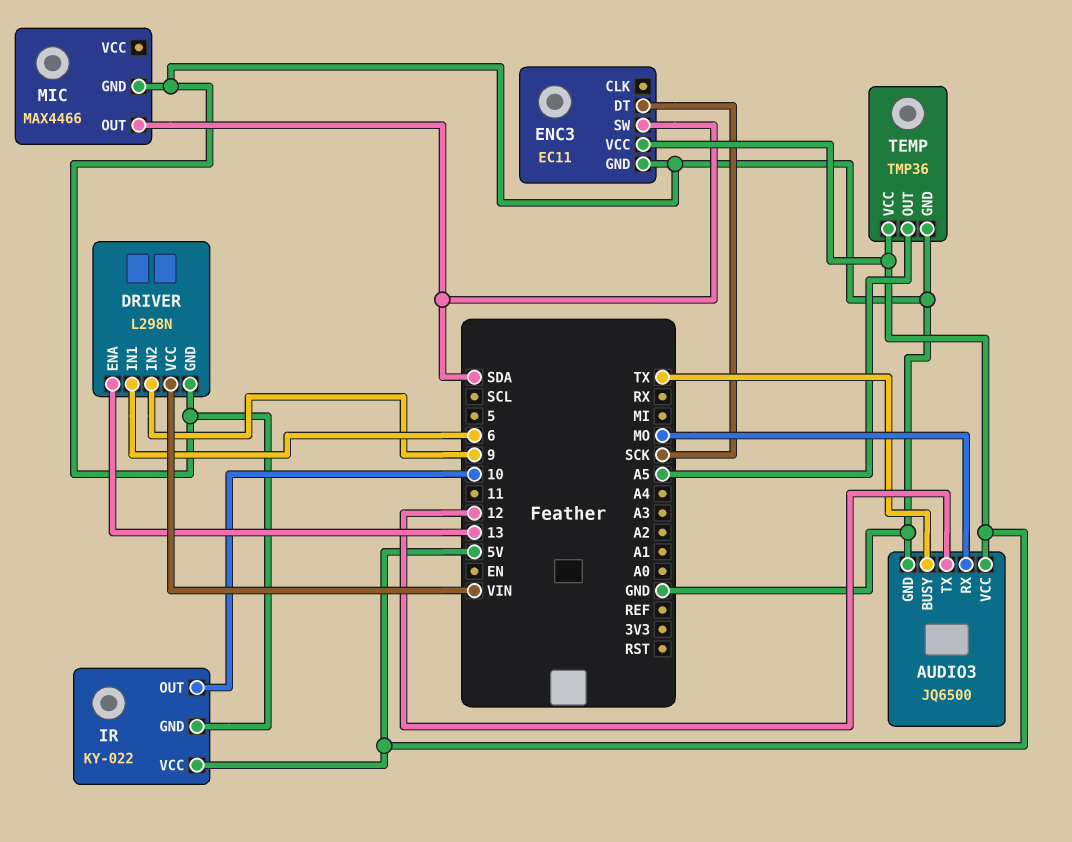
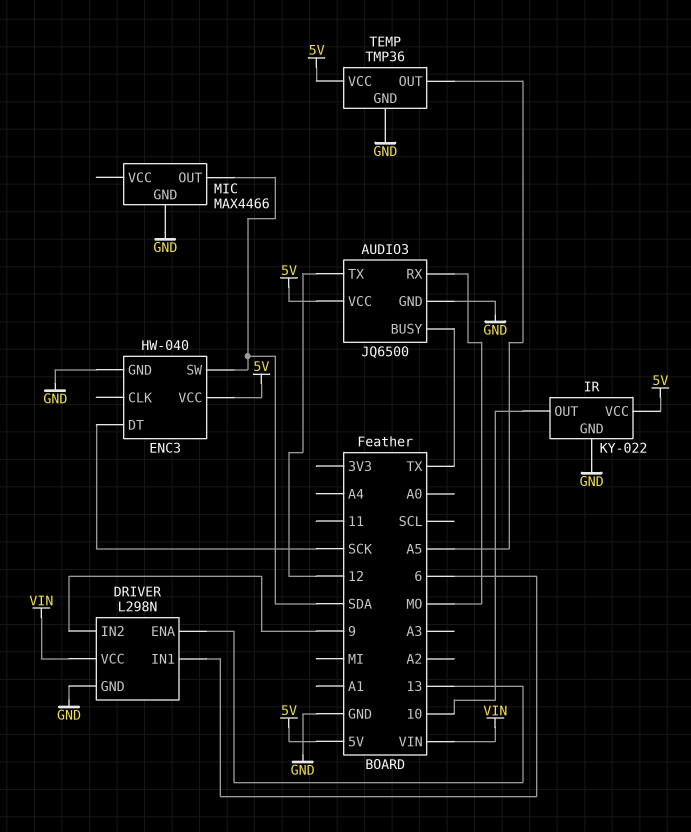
ENC3: EC11 -> HW-040

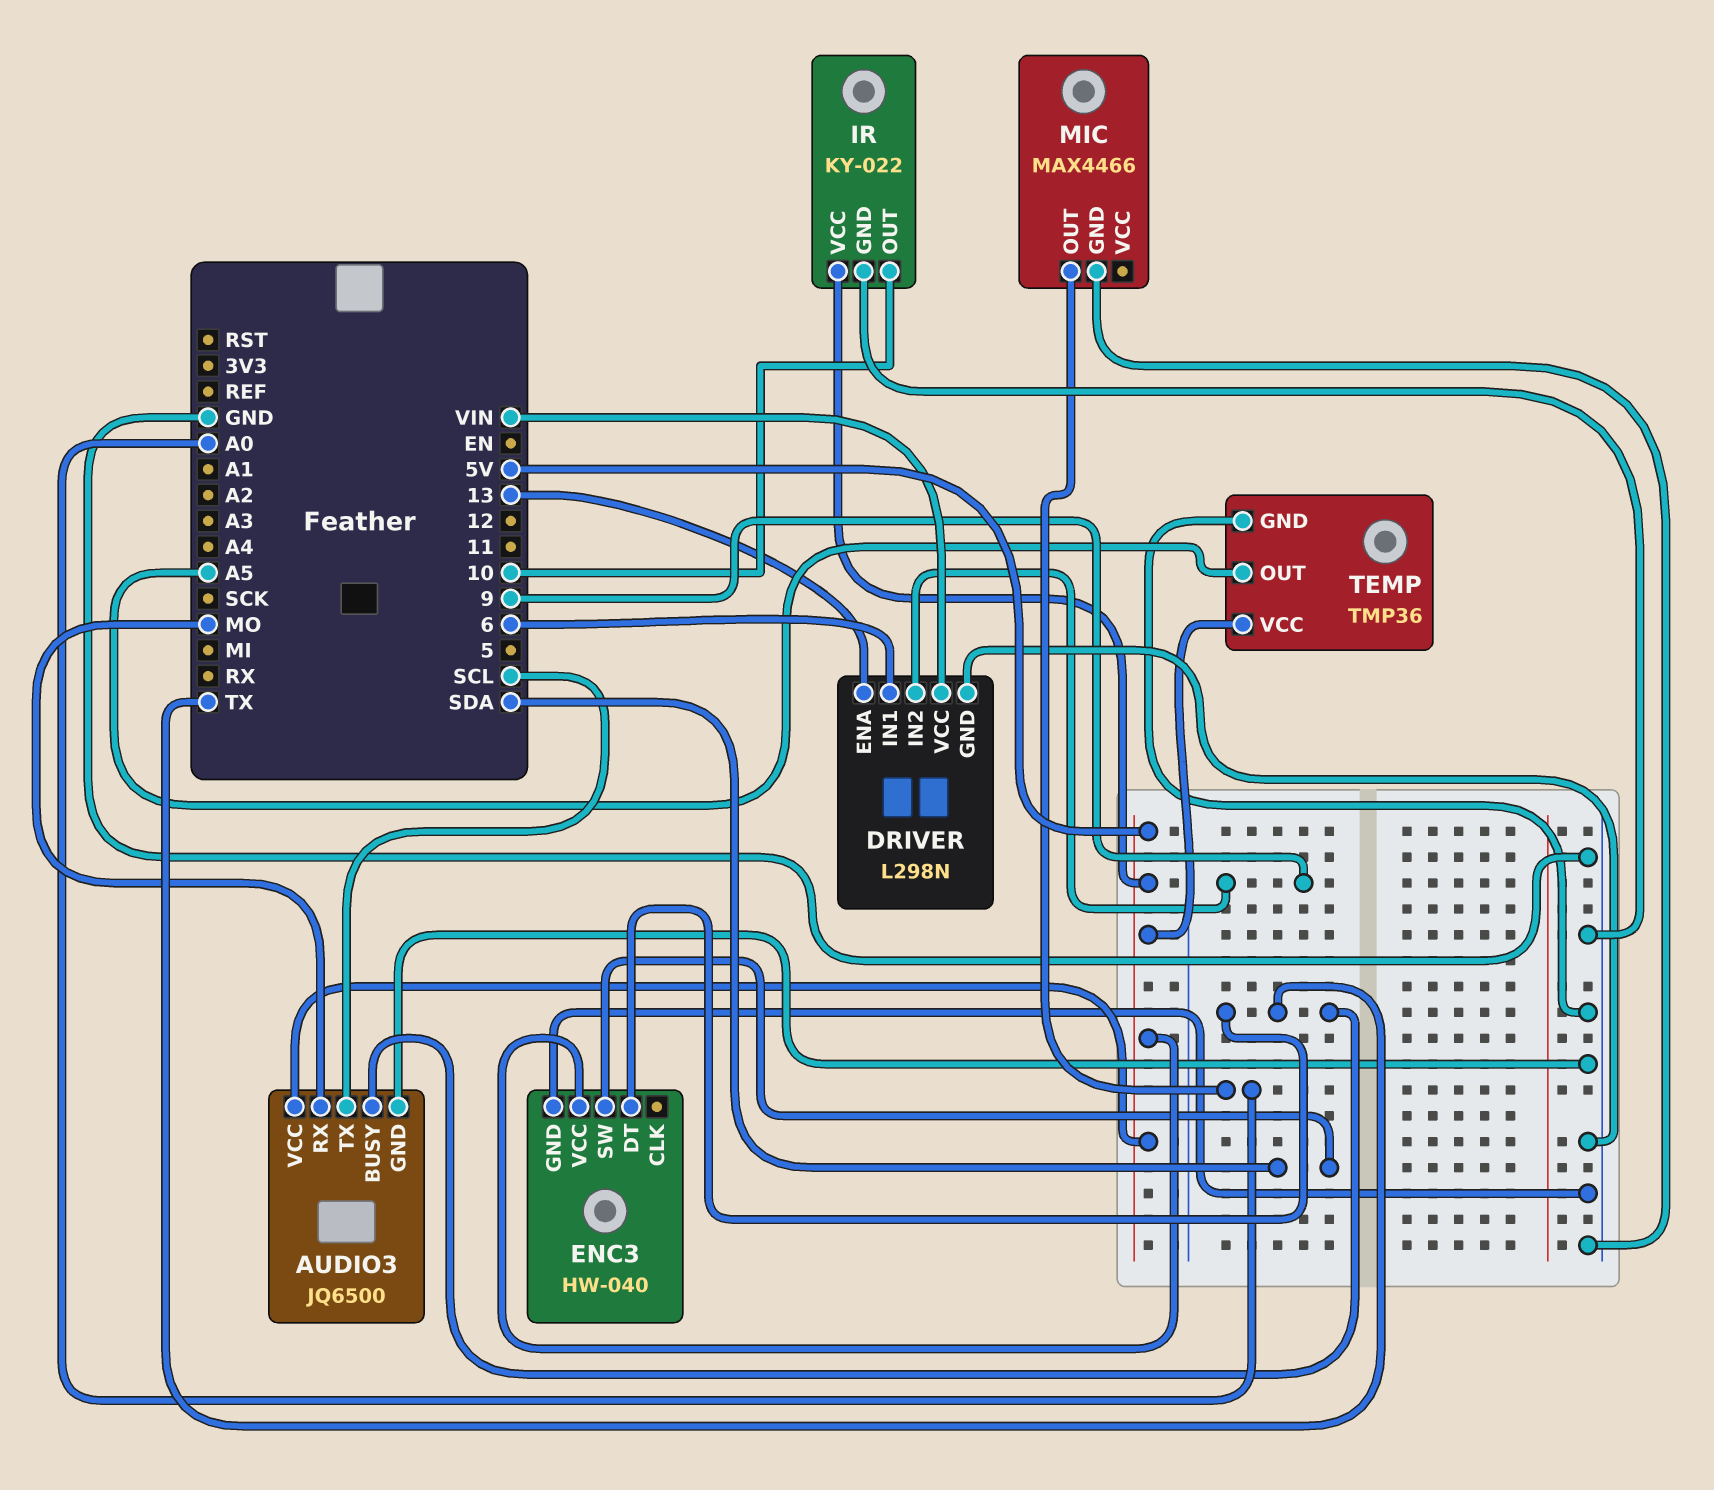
AUDIO3 pin TX: 12 -> SCL
ENC3 pin DT: SCK -> TX
MIC pin OUT: SDA -> A0

